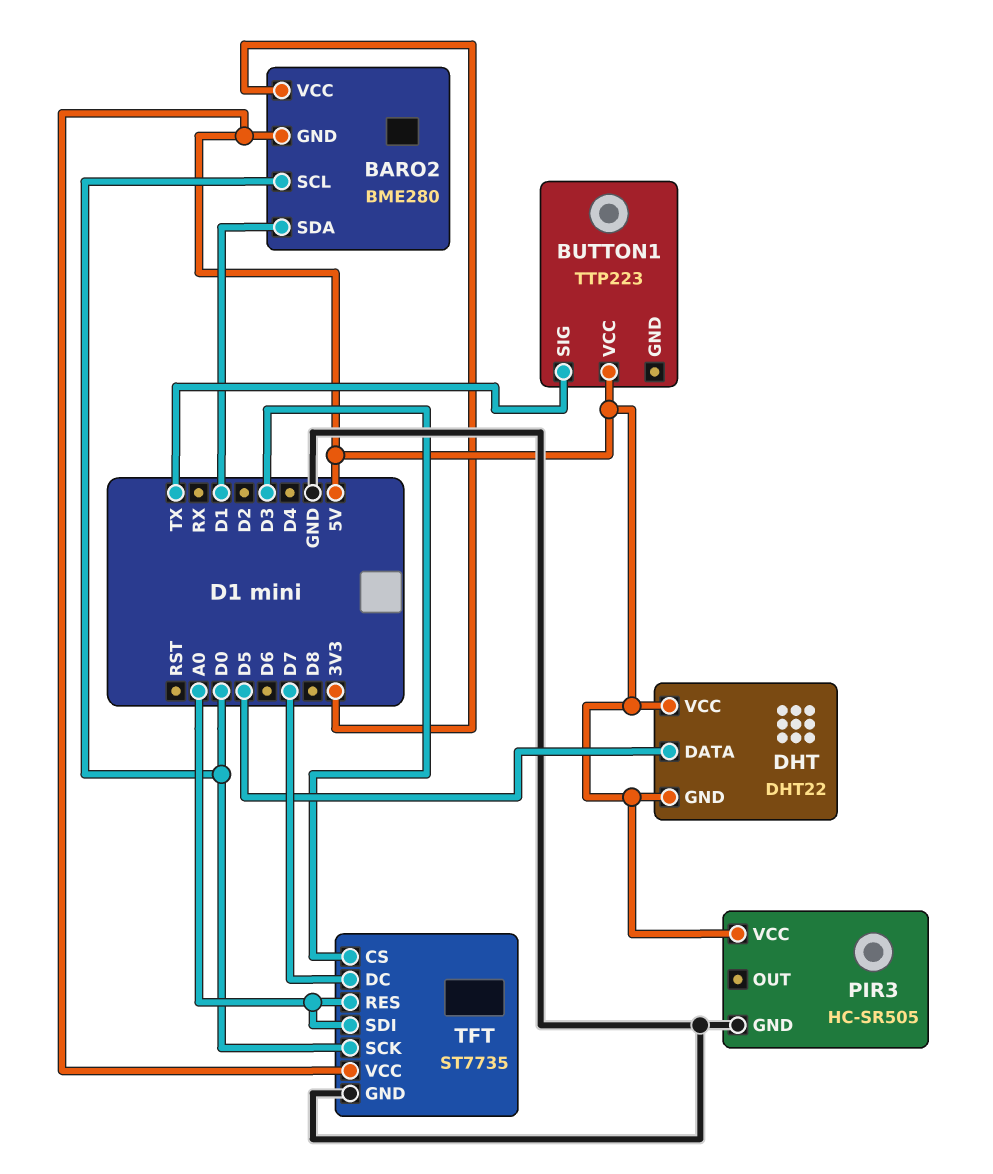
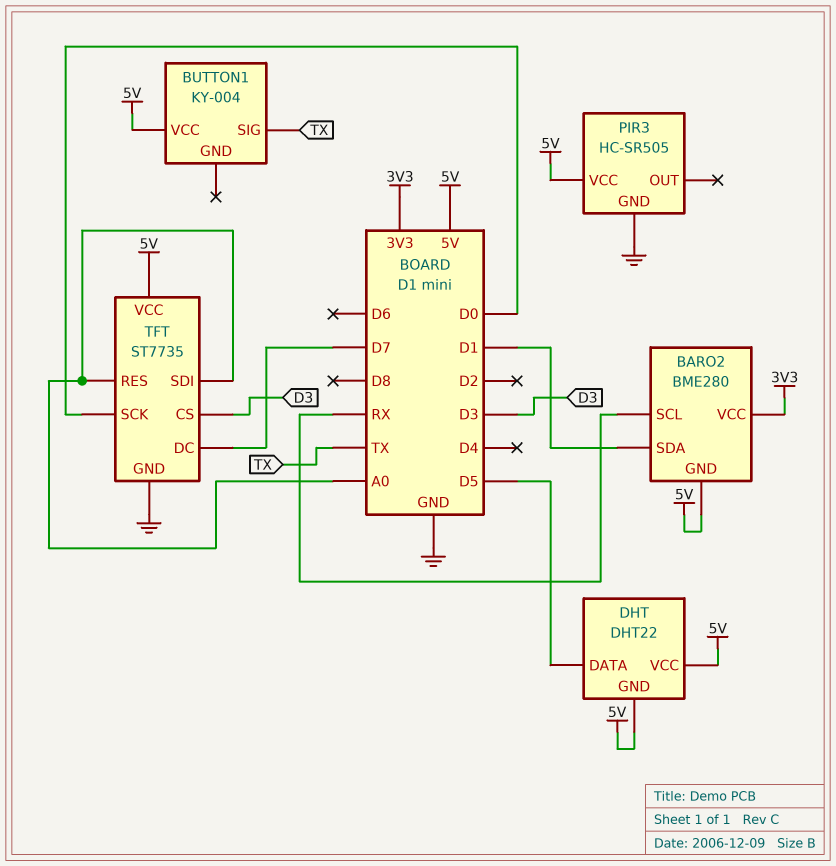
BARO2 pin SCL: D0 -> RX
BUTTON1: TTP223 -> KY-004

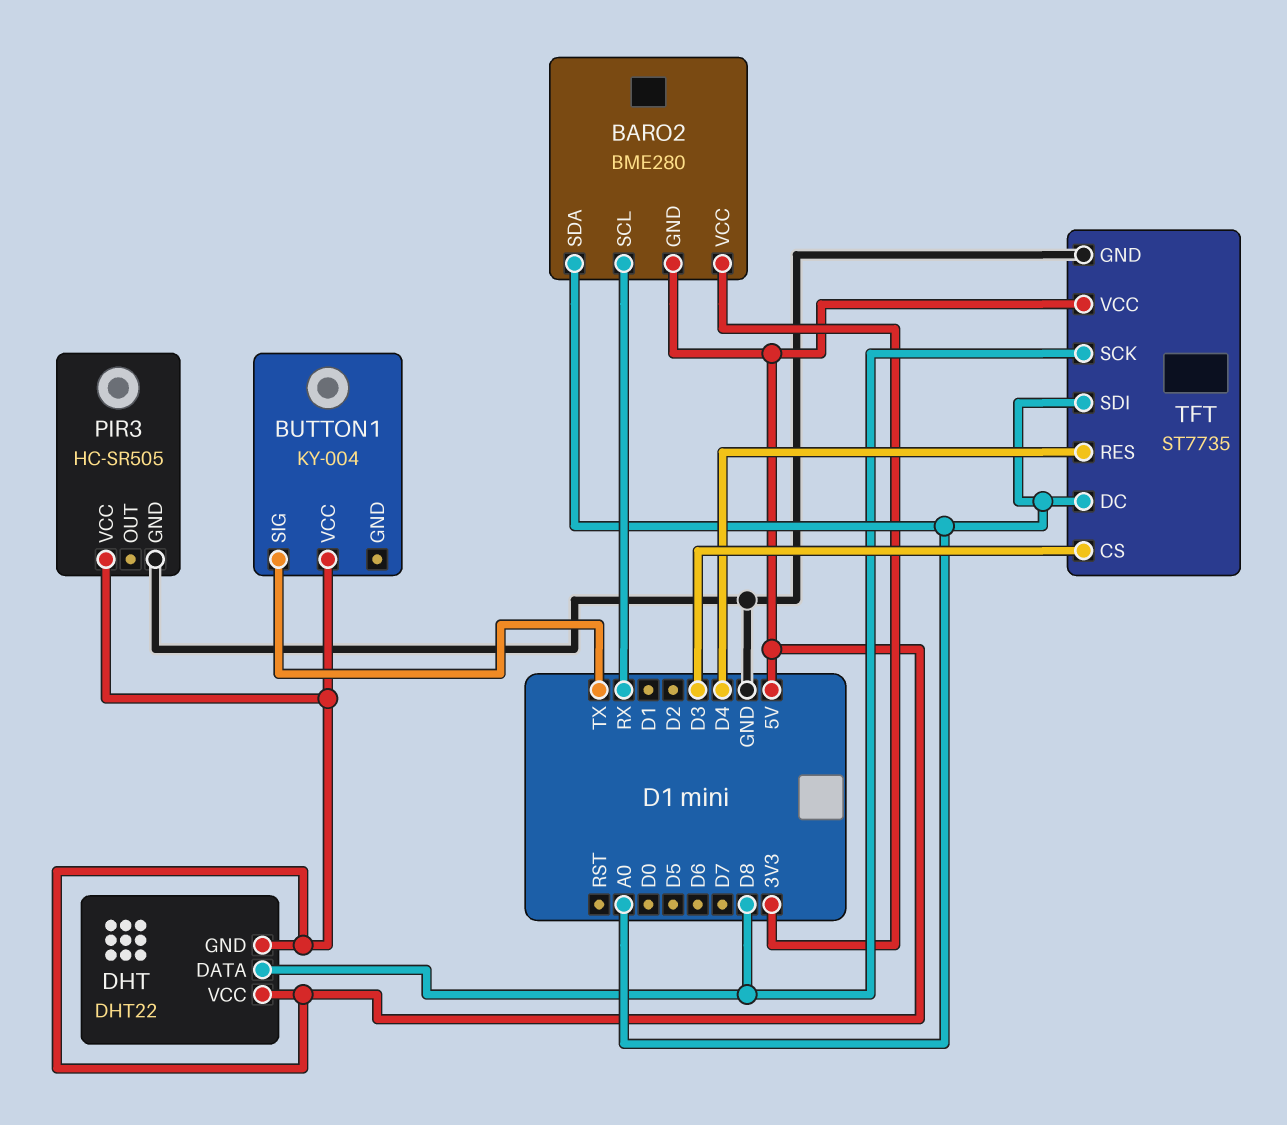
BARO2 pin SDA: D1 -> A0
DHT pin DATA: D5 -> D8
TFT pin DC: D7 -> A0
TFT pin RES: A0 -> D4
TFT pin SCK: D0 -> D8

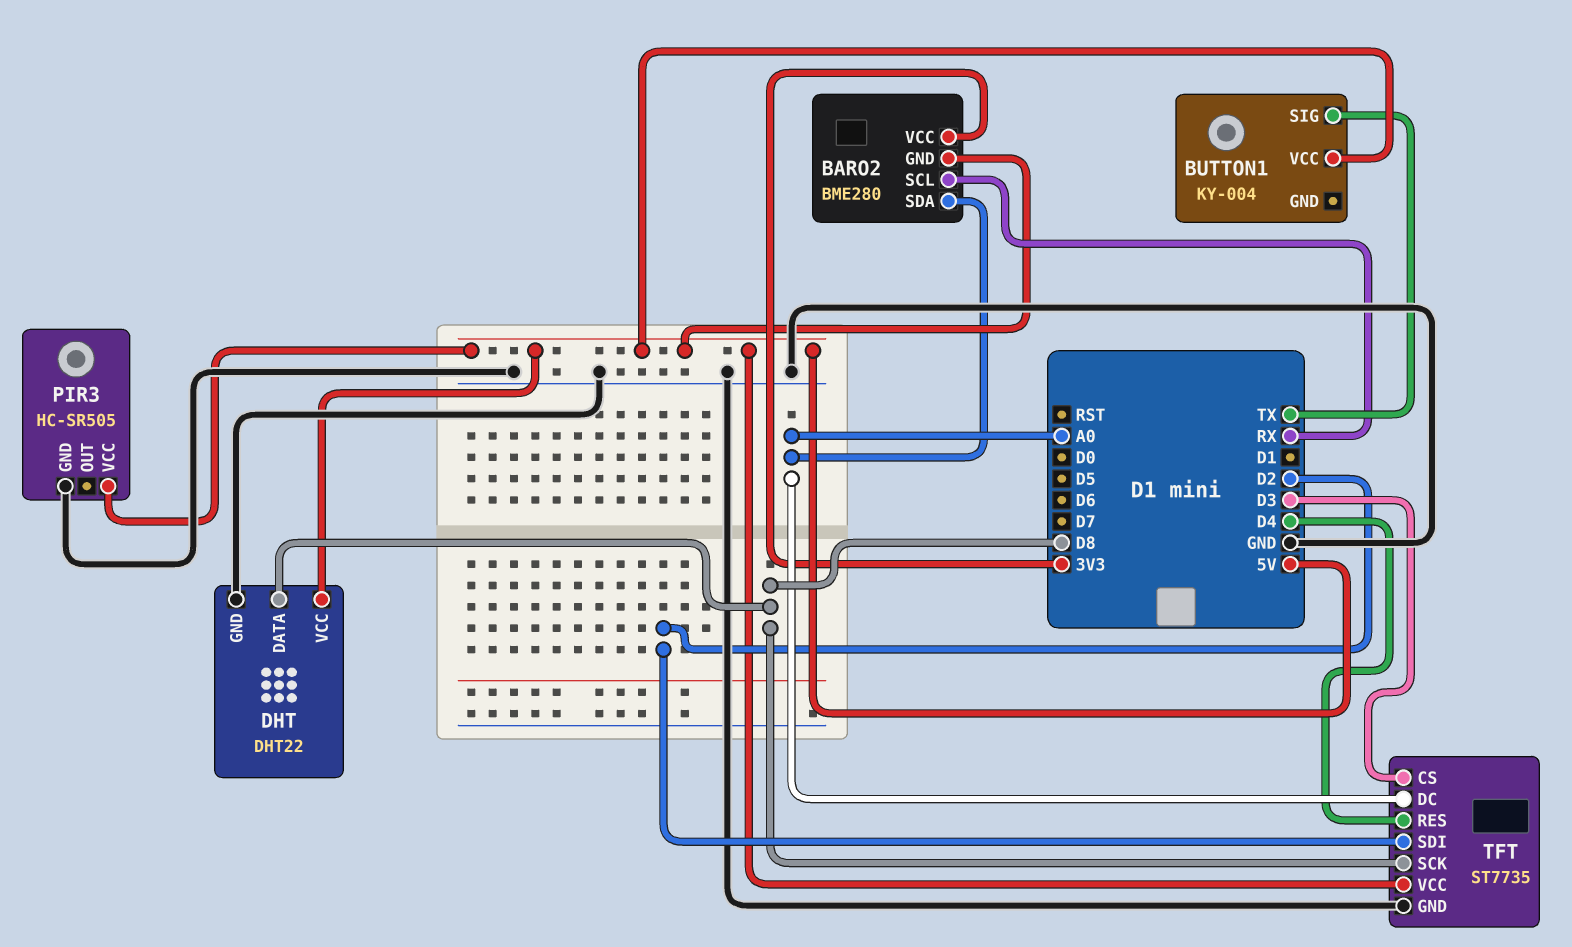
DHT pin GND: 5V -> GND
TFT pin SDI: A0 -> D2

